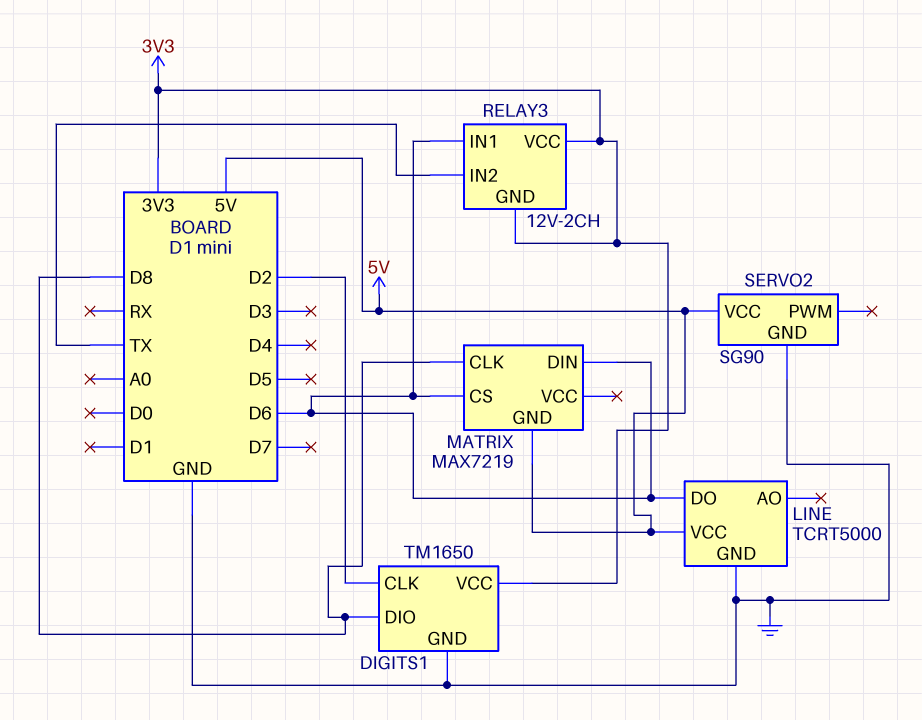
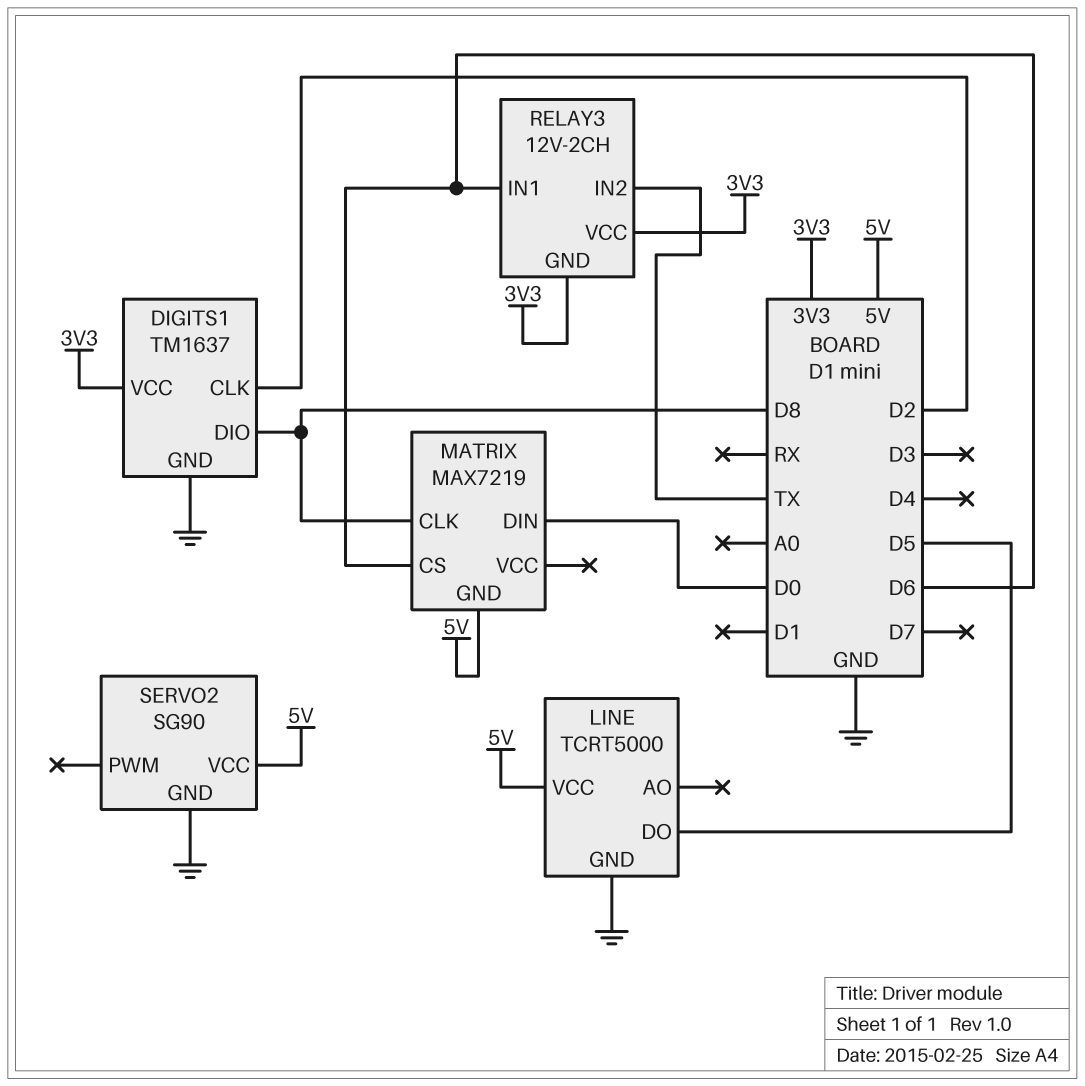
DIGITS1: TM1650 -> TM1637
LINE pin DO: D6 -> D5
MATRIX pin DIN: D6 -> D0

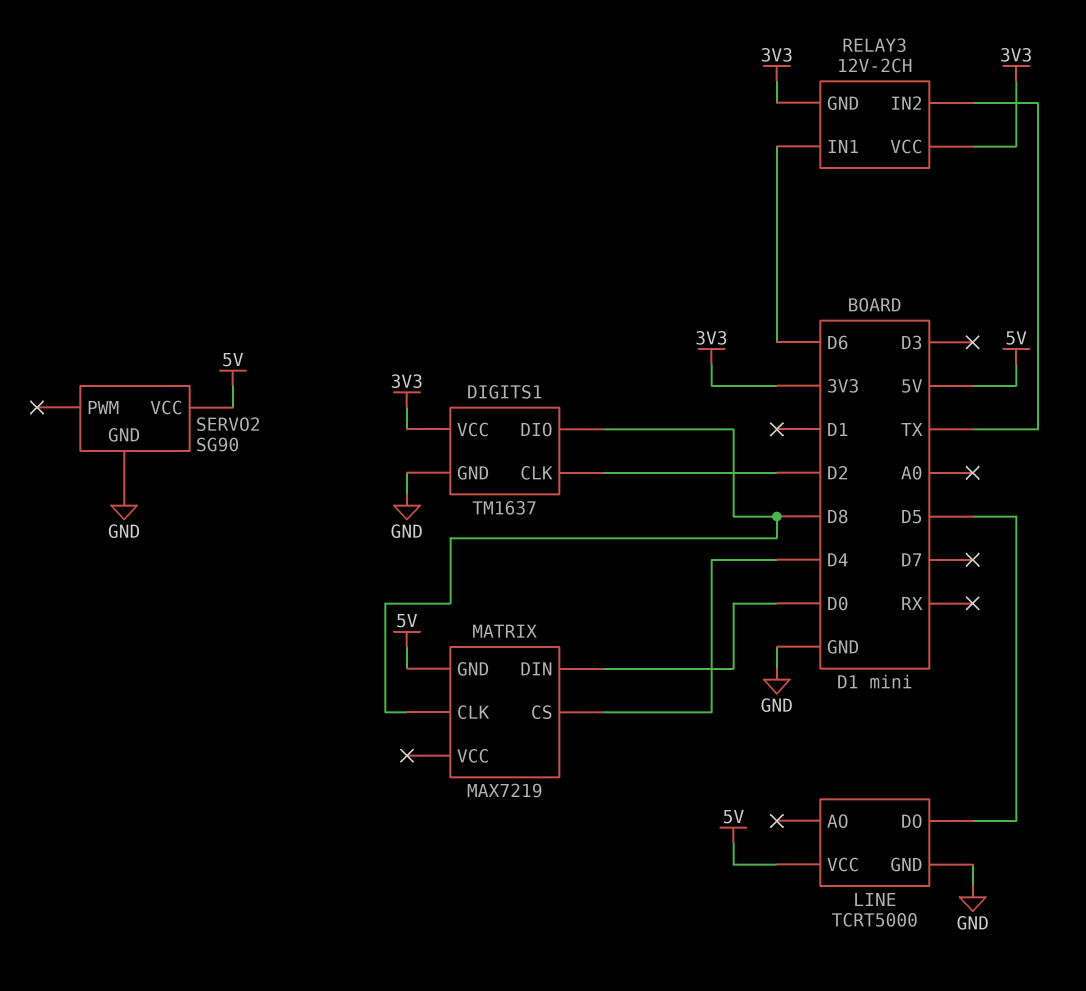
MATRIX pin CS: D6 -> D4

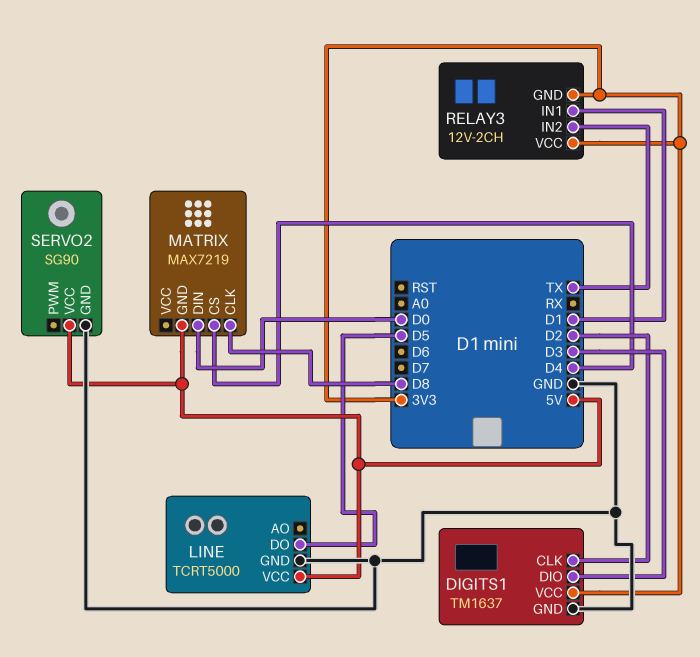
DIGITS1 pin DIO: D8 -> D3
RELAY3 pin IN1: D6 -> D1

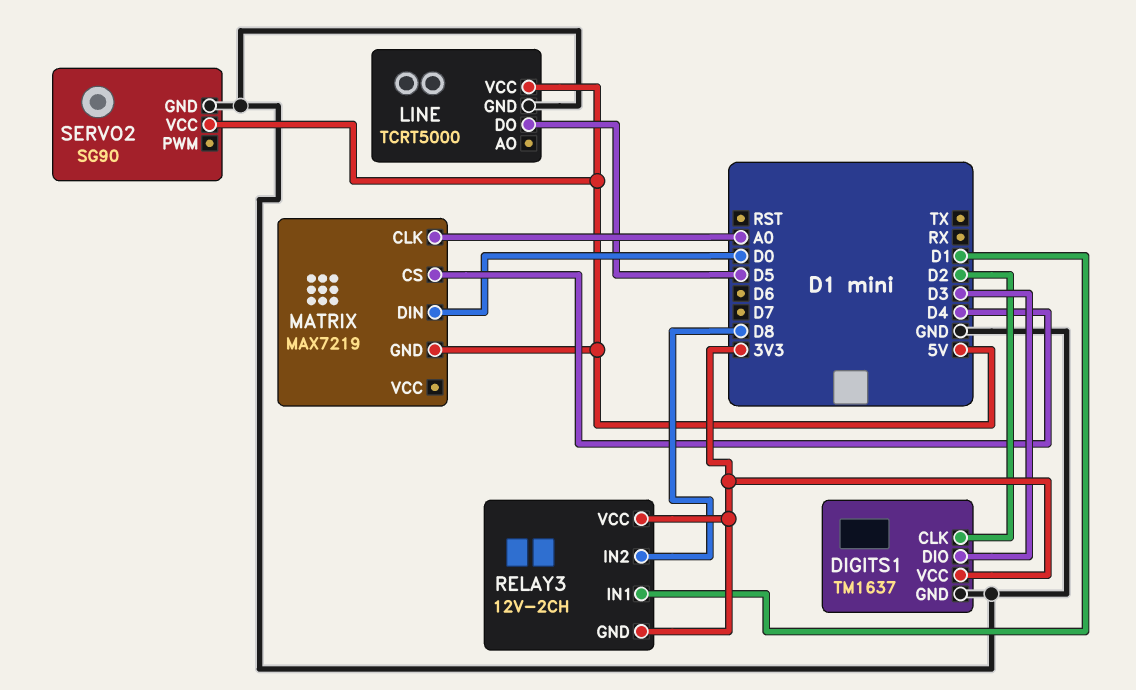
MATRIX pin CLK: D8 -> A0
RELAY3 pin IN2: TX -> D8

